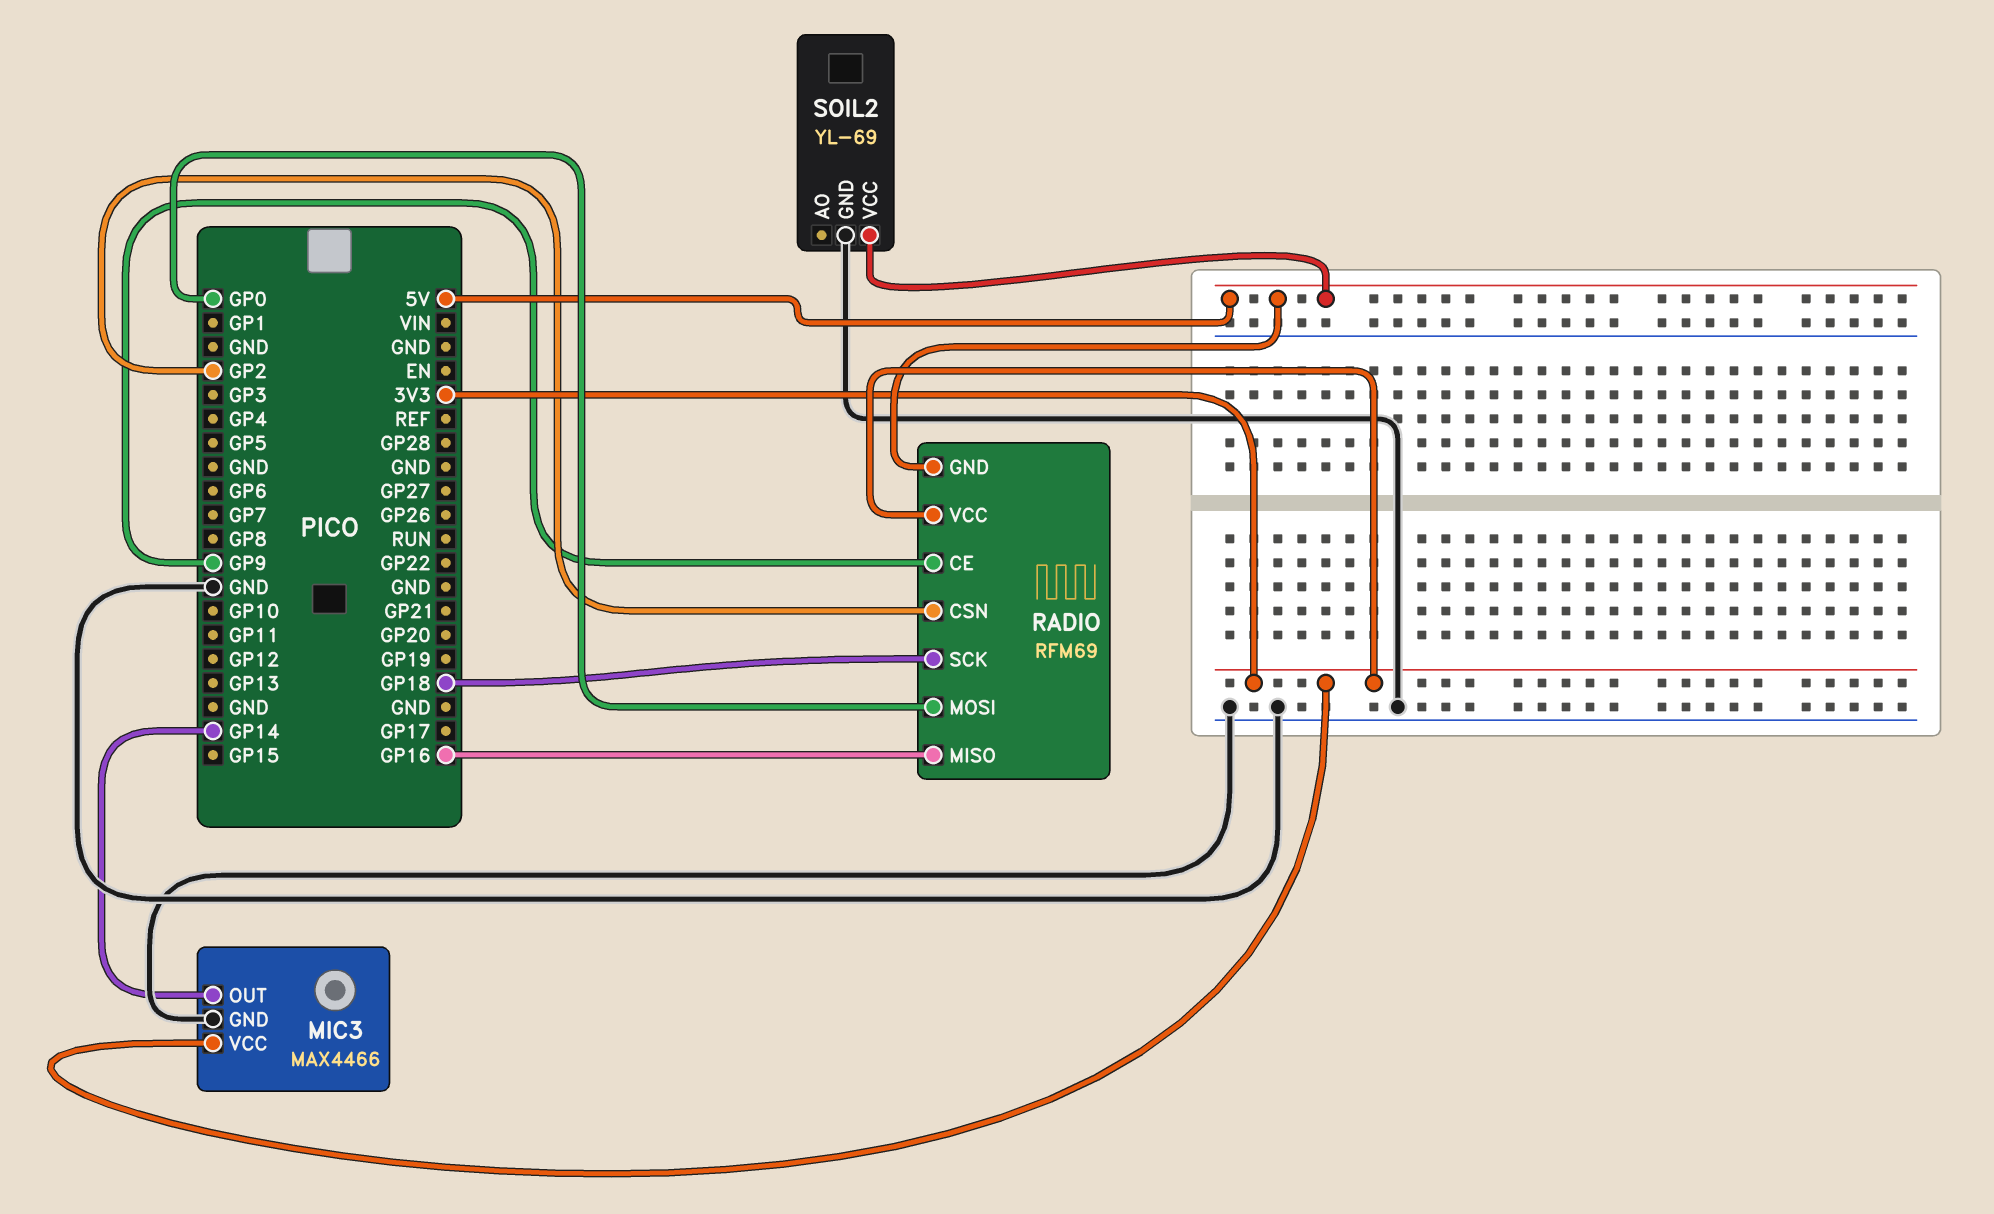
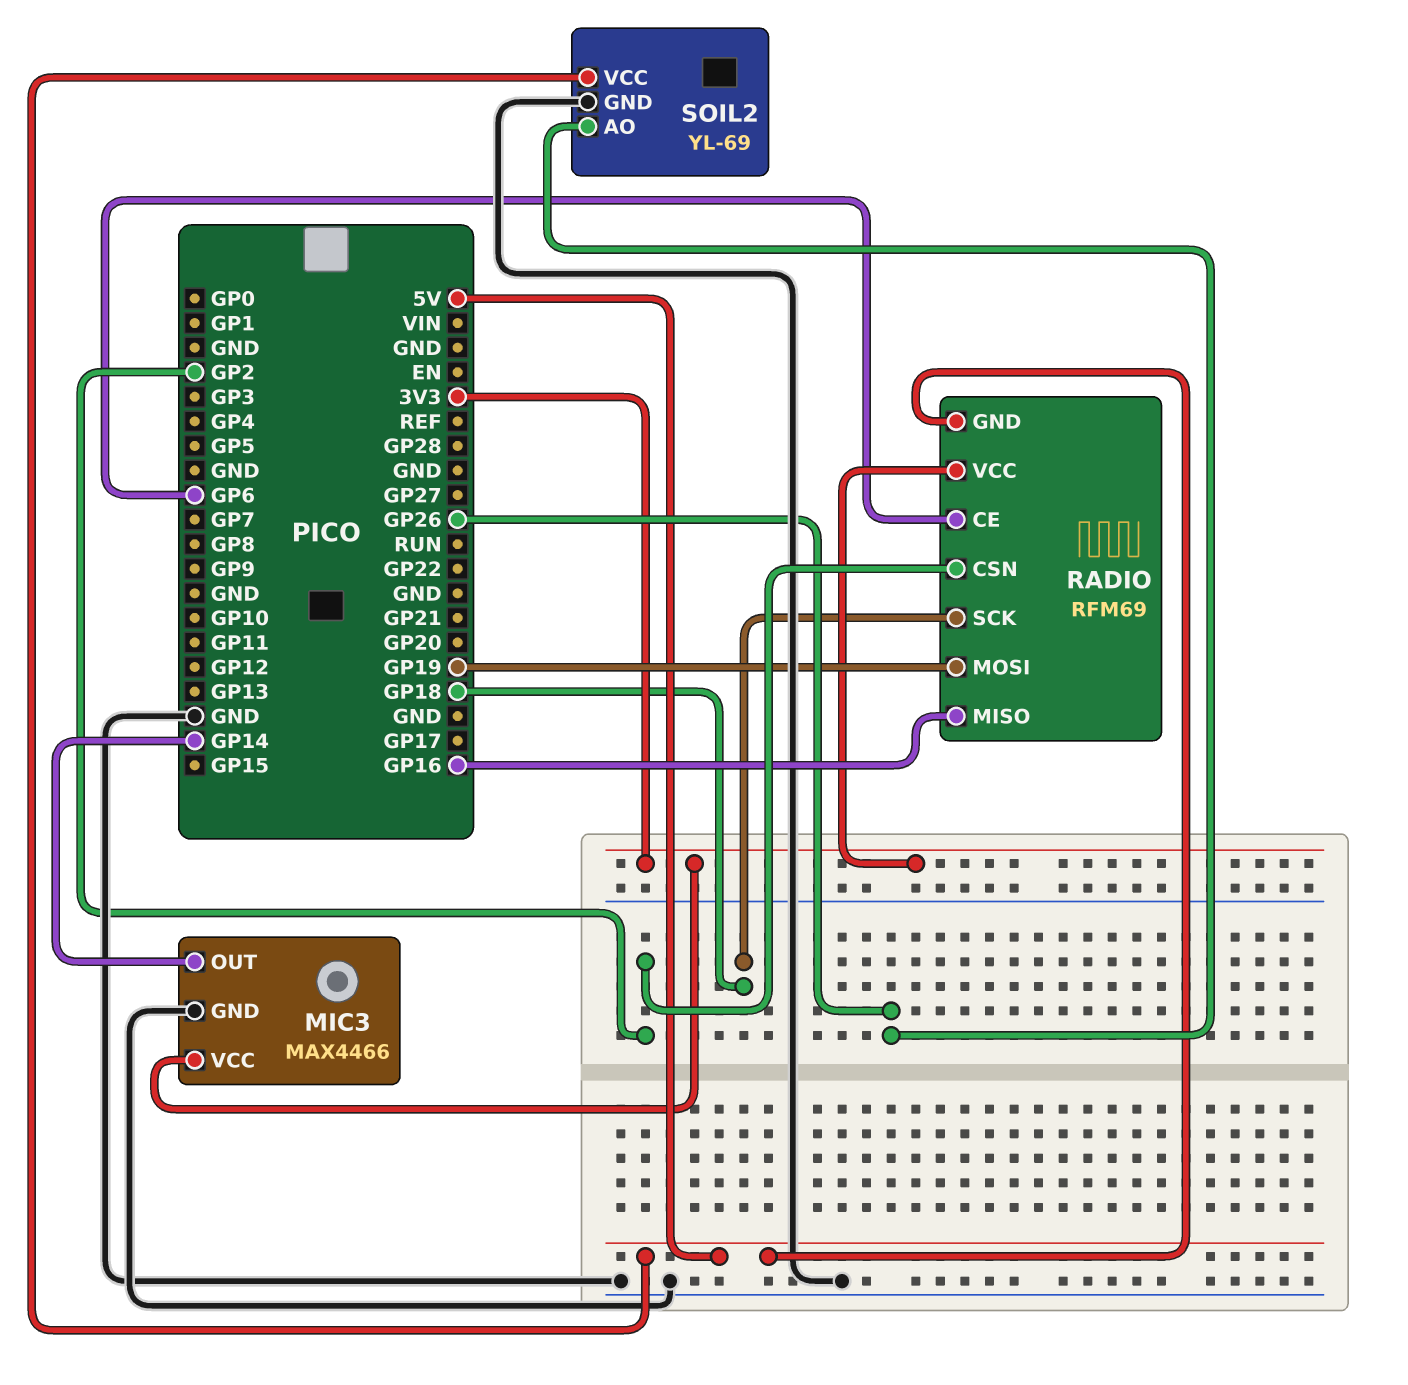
RADIO pin CE: GP9 -> GP6
RADIO pin MOSI: GP0 -> GP19
SOIL2 pin AO: none -> GP26

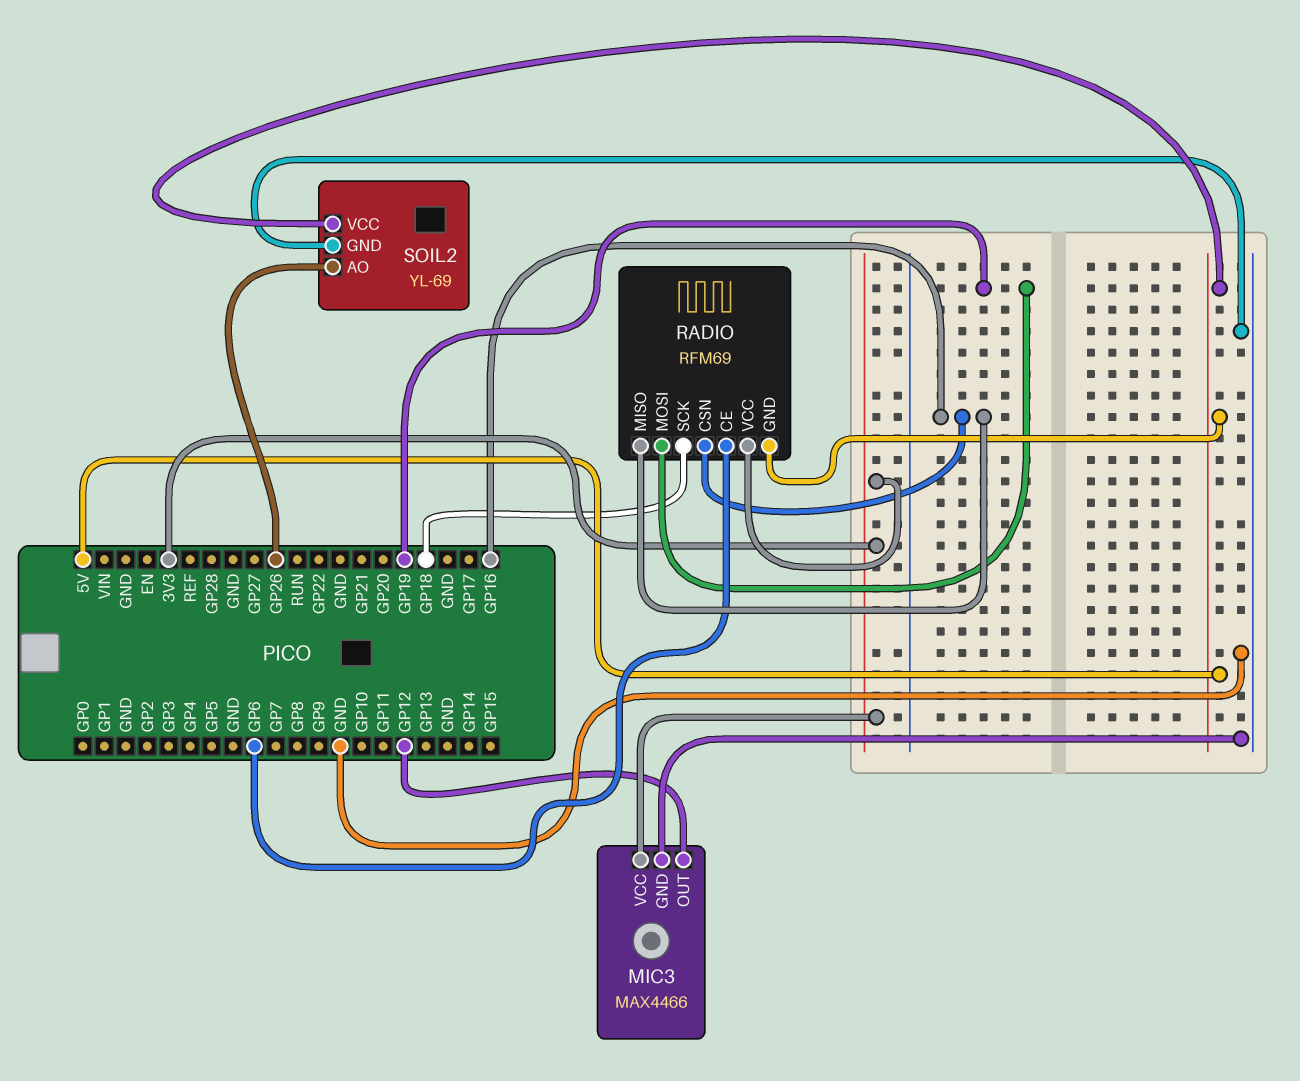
MIC3 pin OUT: GP14 -> GP12
RADIO pin CSN: GP2 -> GP16

